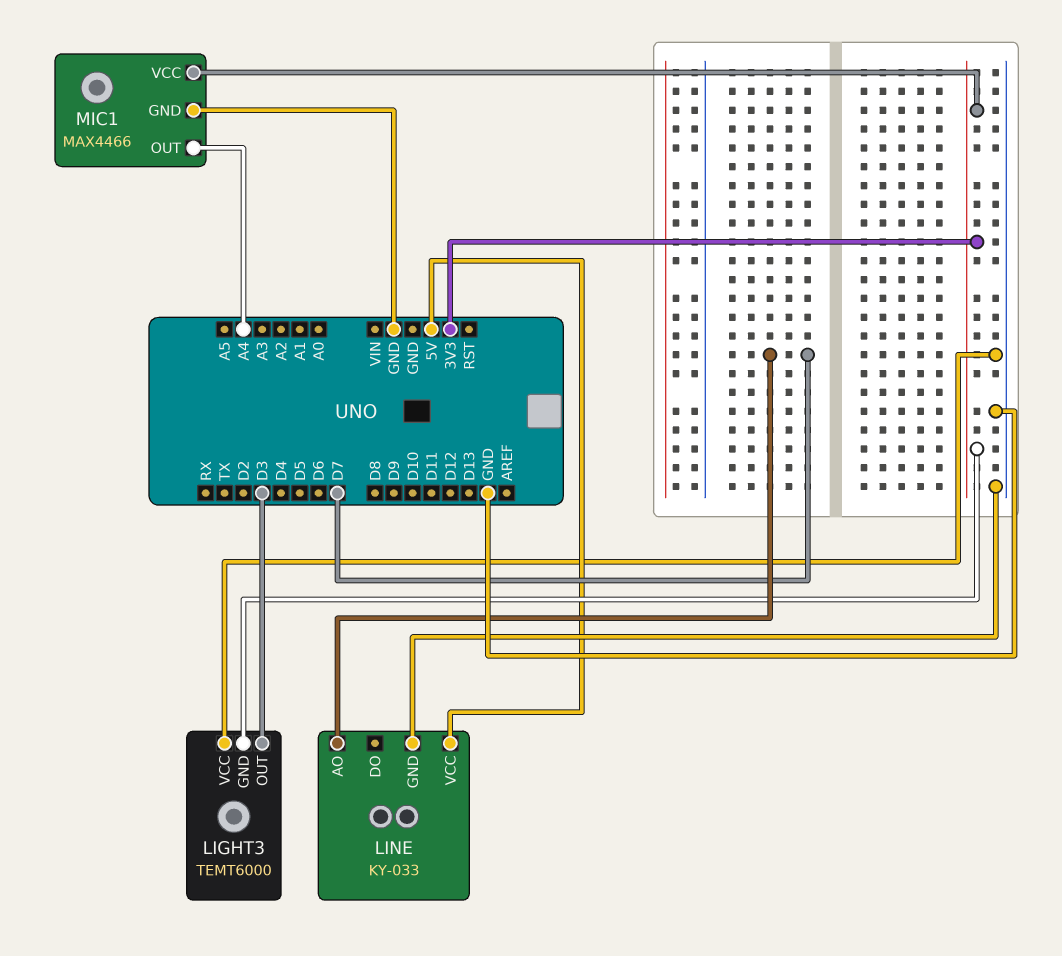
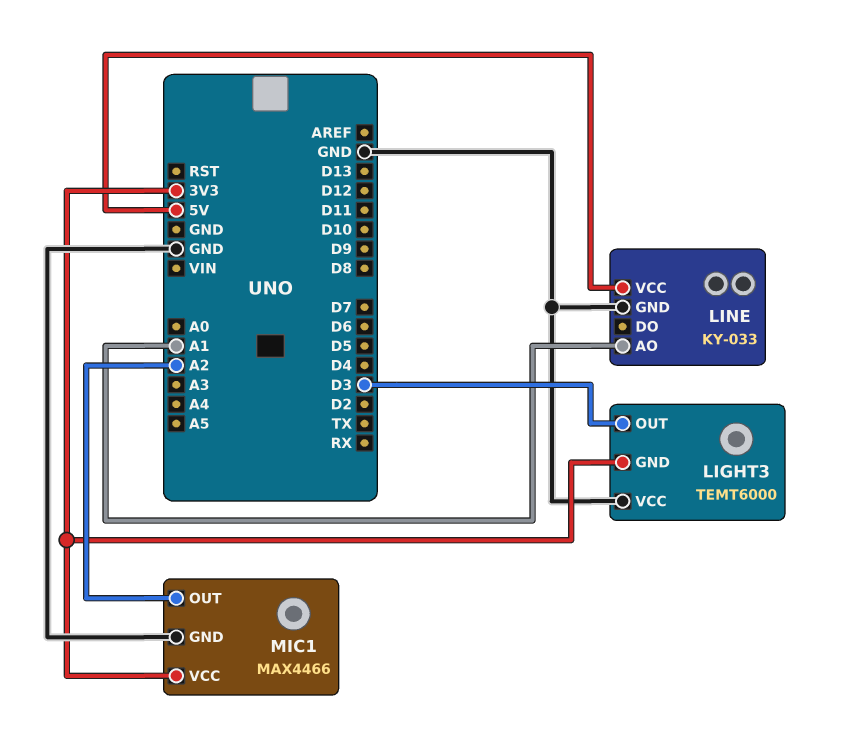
LINE pin AO: D7 -> A1
MIC1 pin OUT: A4 -> A2

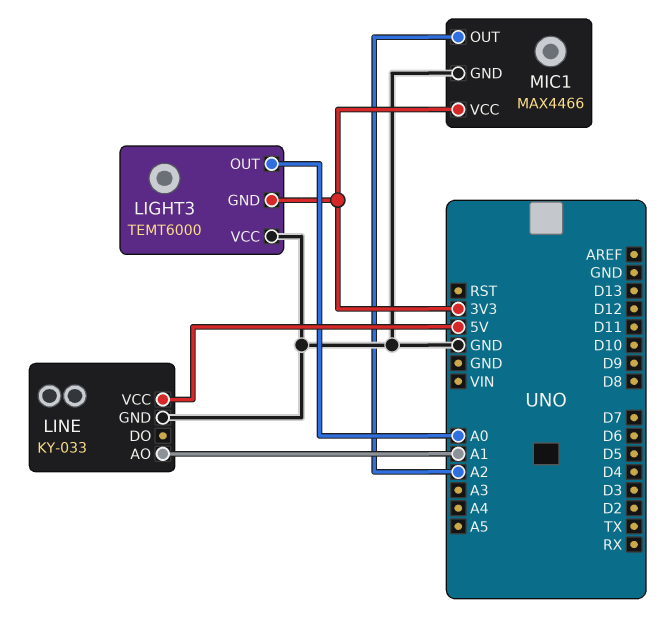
LIGHT3 pin OUT: D3 -> A0

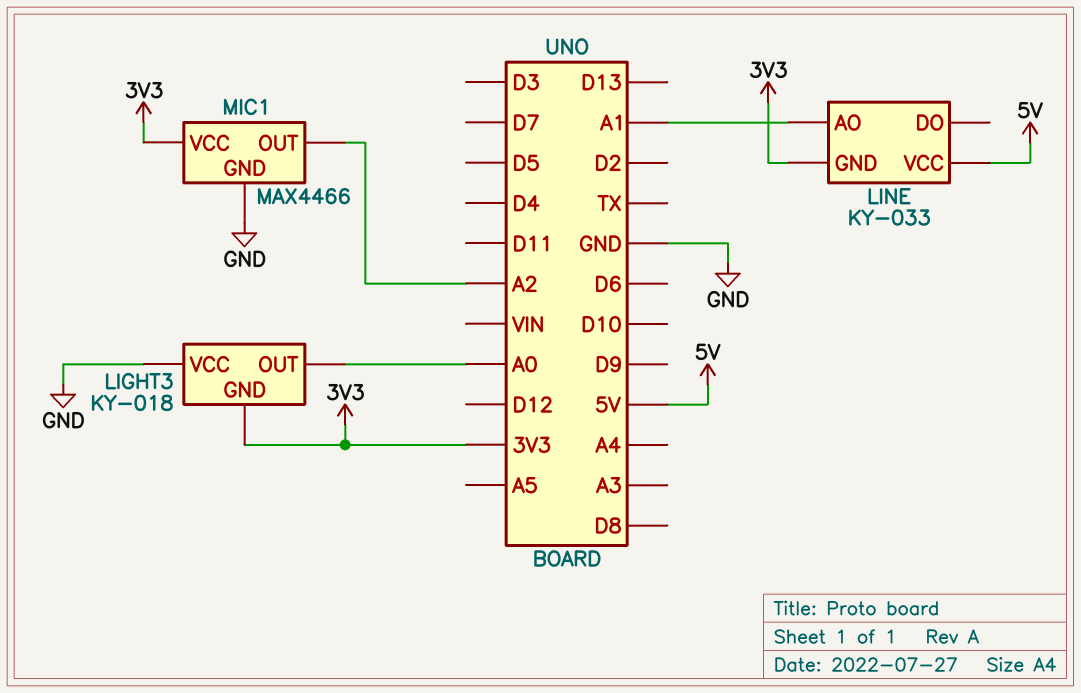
LIGHT3: TEMT6000 -> KY-018
LINE pin GND: GND -> 3V3

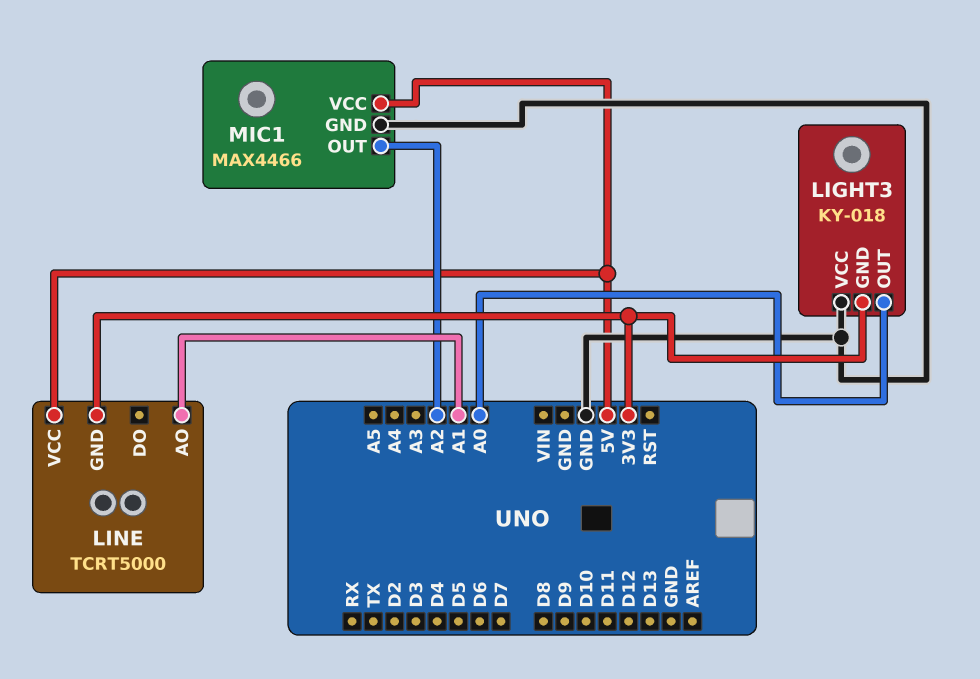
LINE: KY-033 -> TCRT5000
MIC1 pin VCC: 3V3 -> 5V

